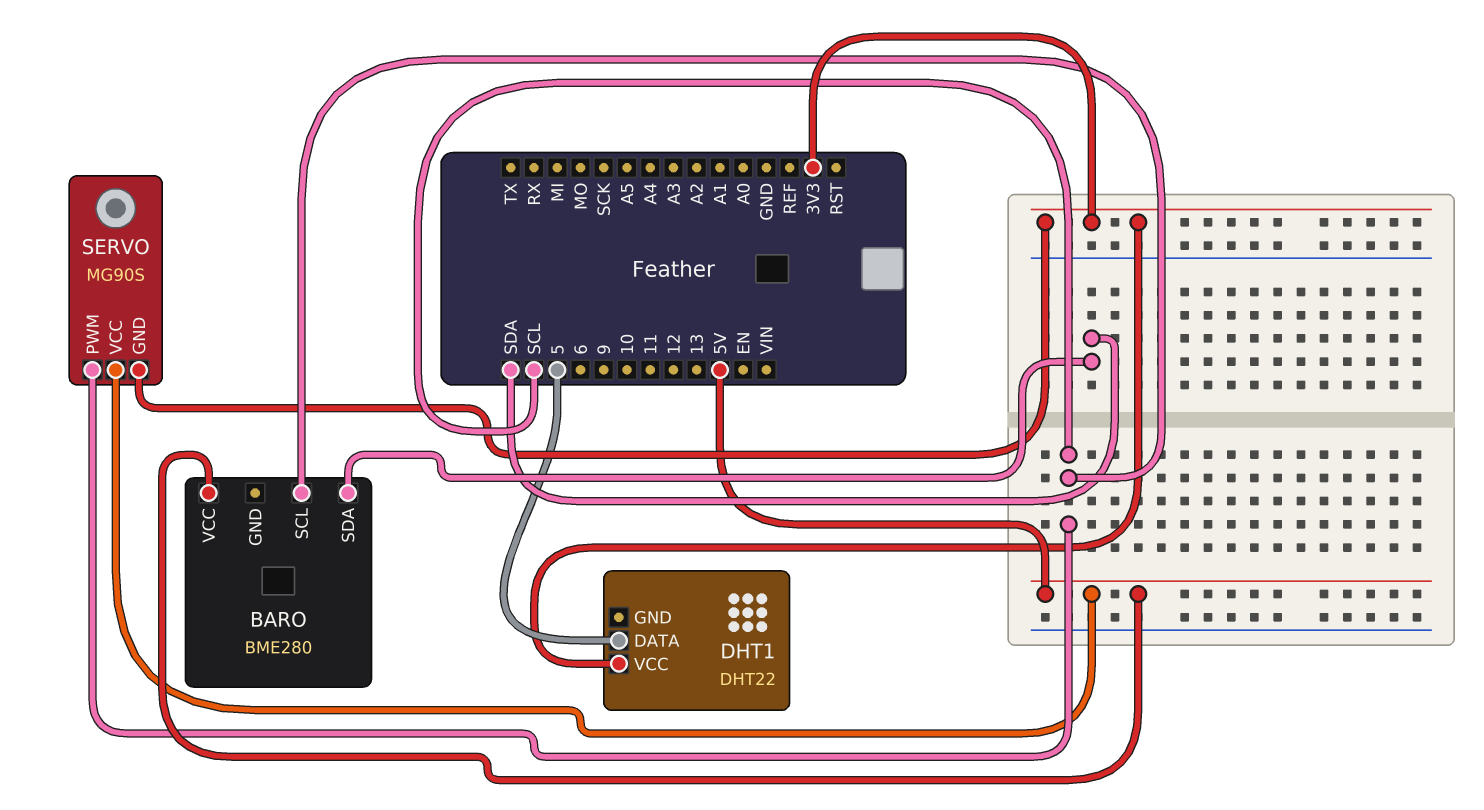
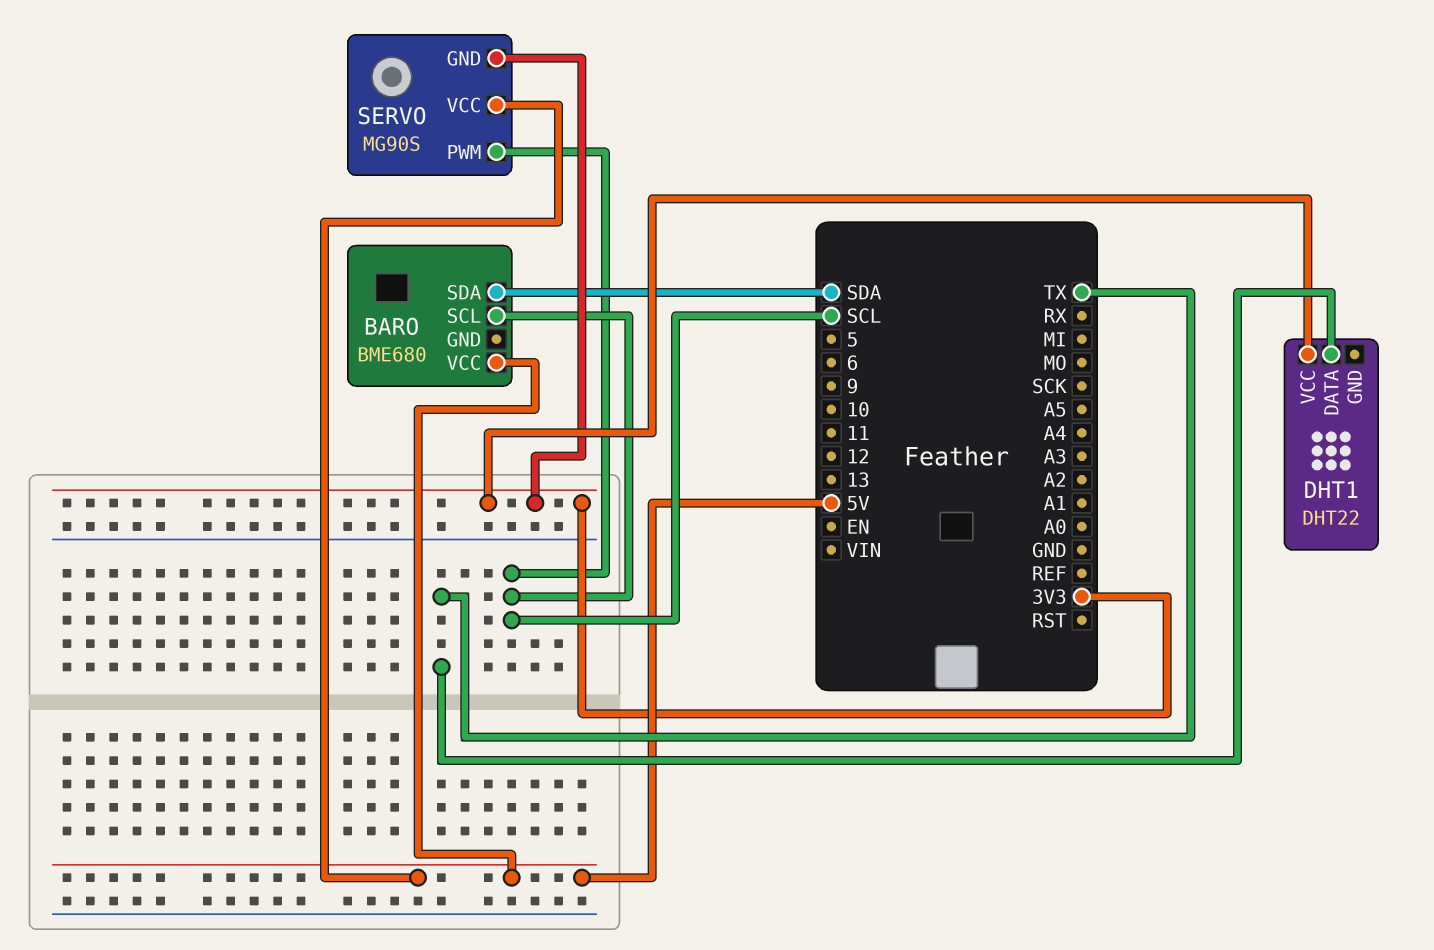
BARO: BME280 -> BME680
DHT1 pin DATA: 5 -> TX

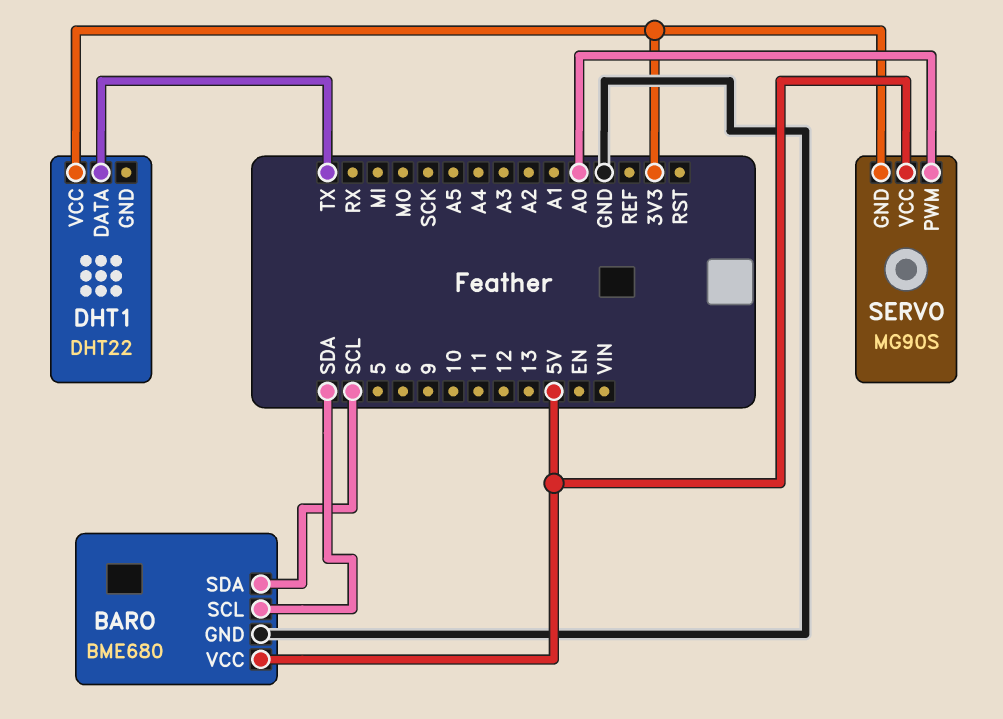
BARO pin GND: none -> GND
BARO pin SCL: SCL -> SDA
BARO pin SDA: SDA -> SCL
SERVO pin PWM: SCL -> A0

